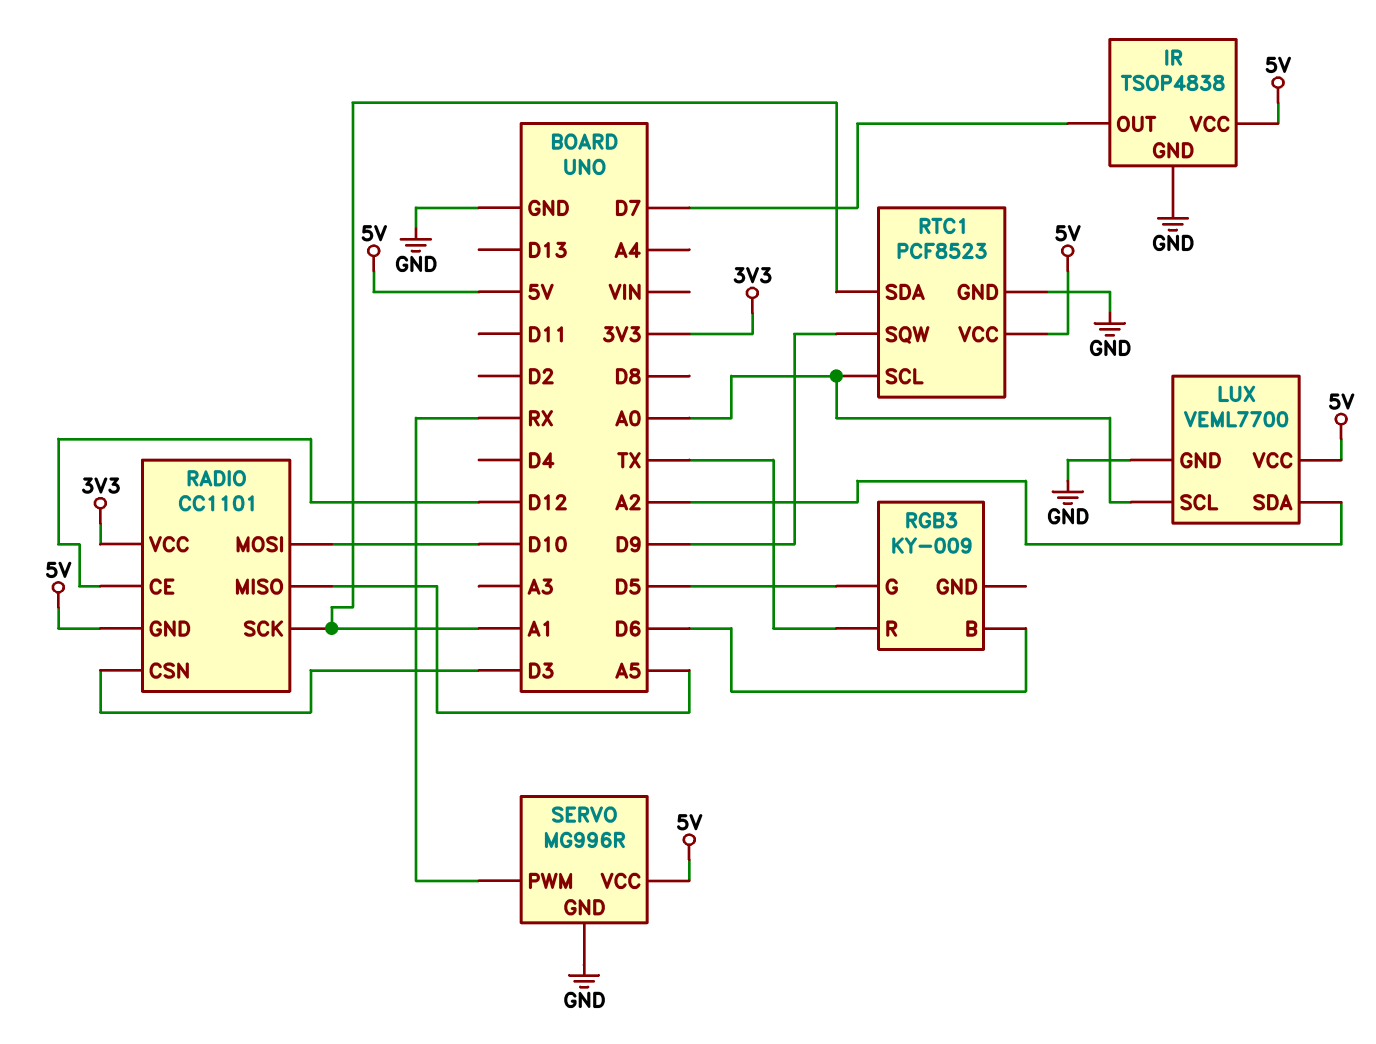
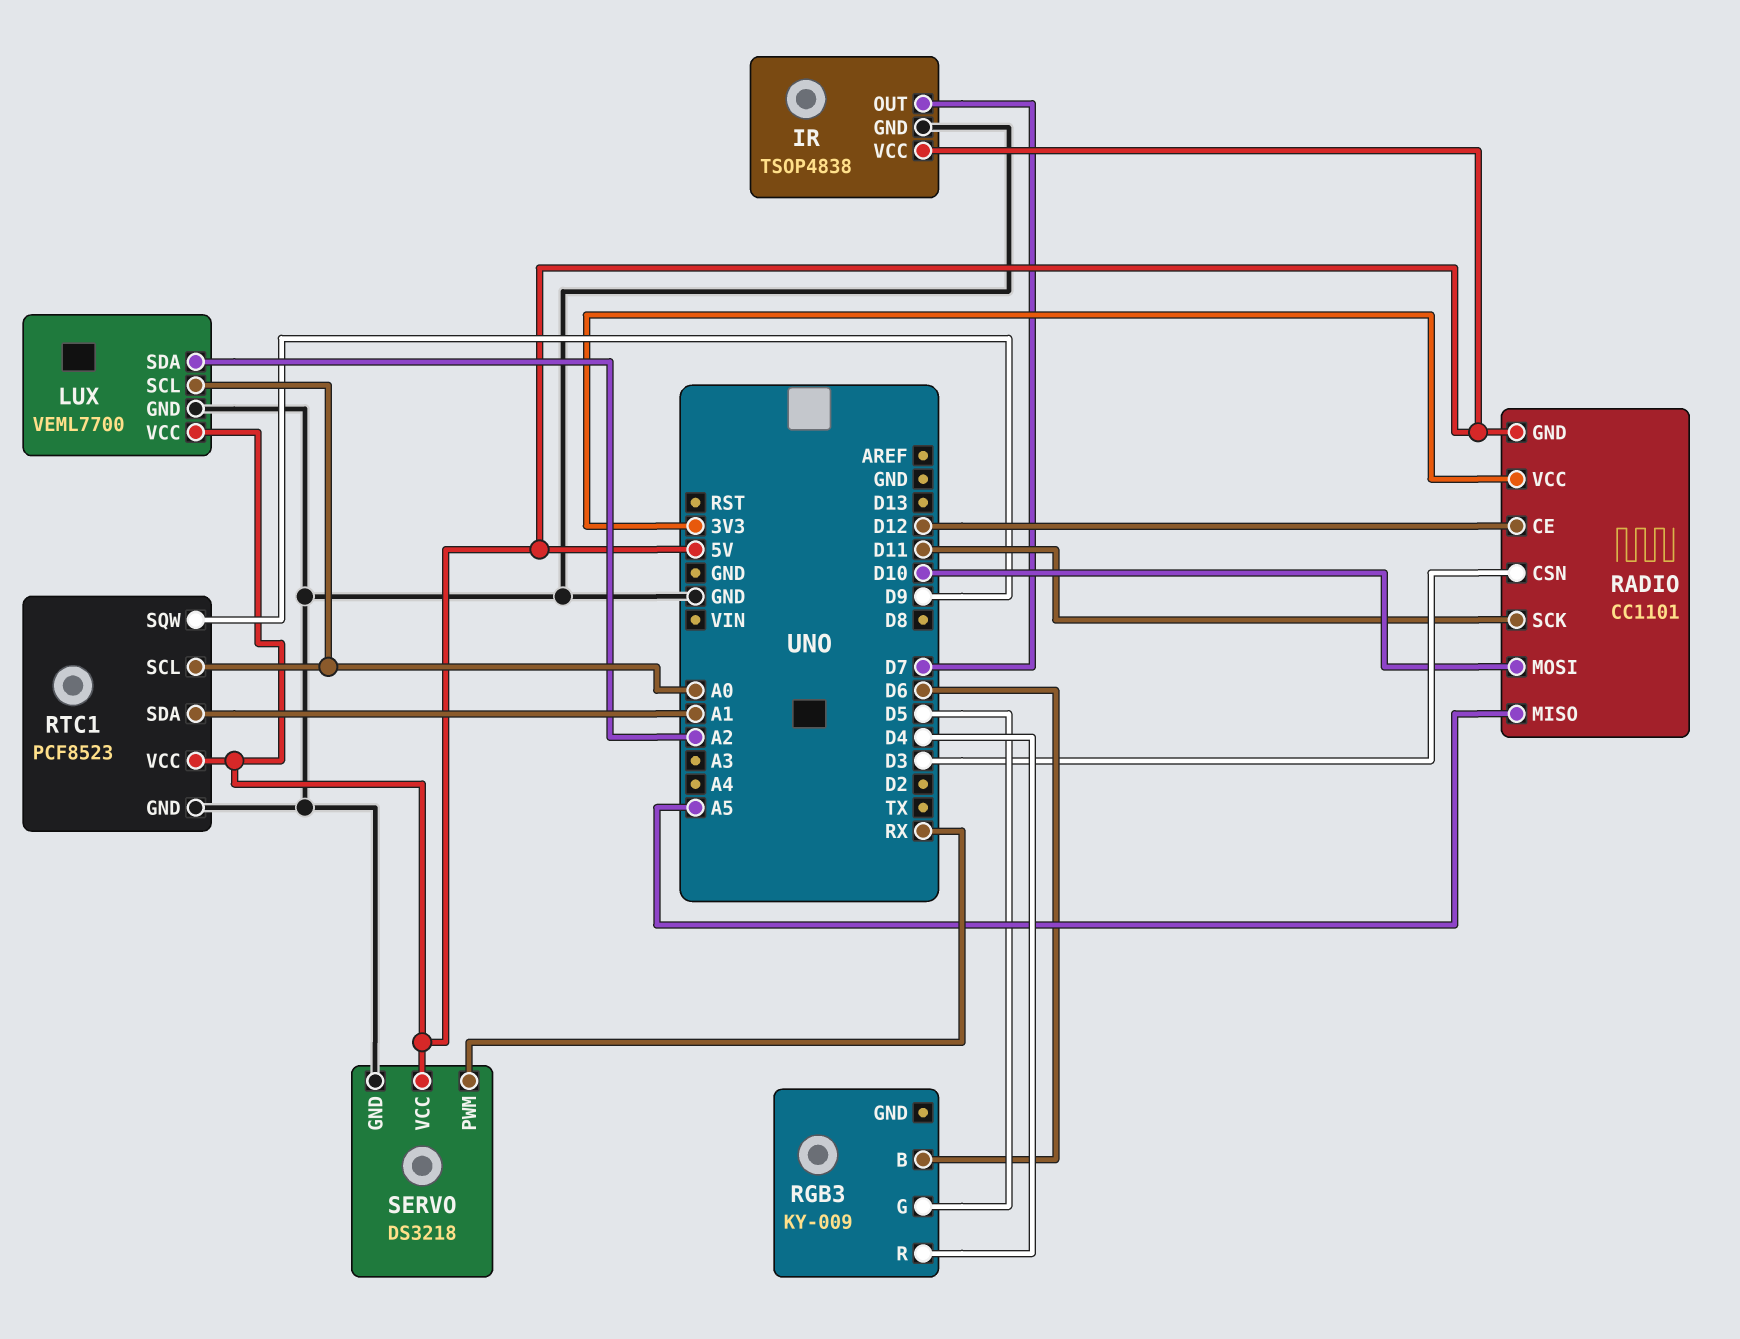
RADIO pin SCK: A1 -> D11
RGB3 pin R: TX -> D4
SERVO: MG996R -> DS3218

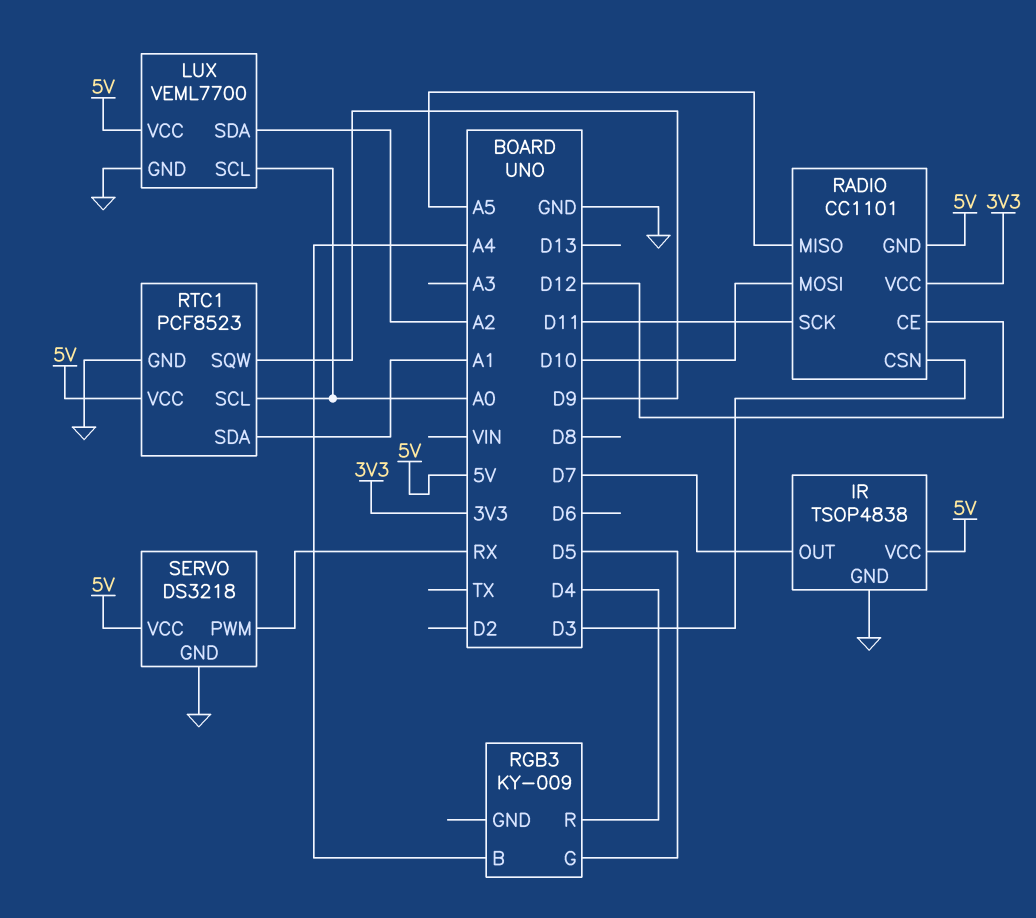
RGB3 pin B: D6 -> A4

